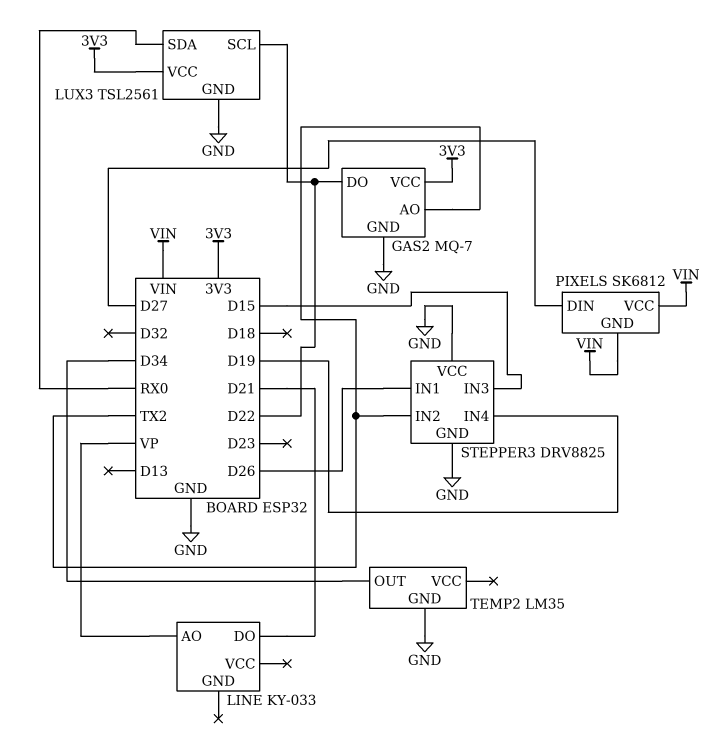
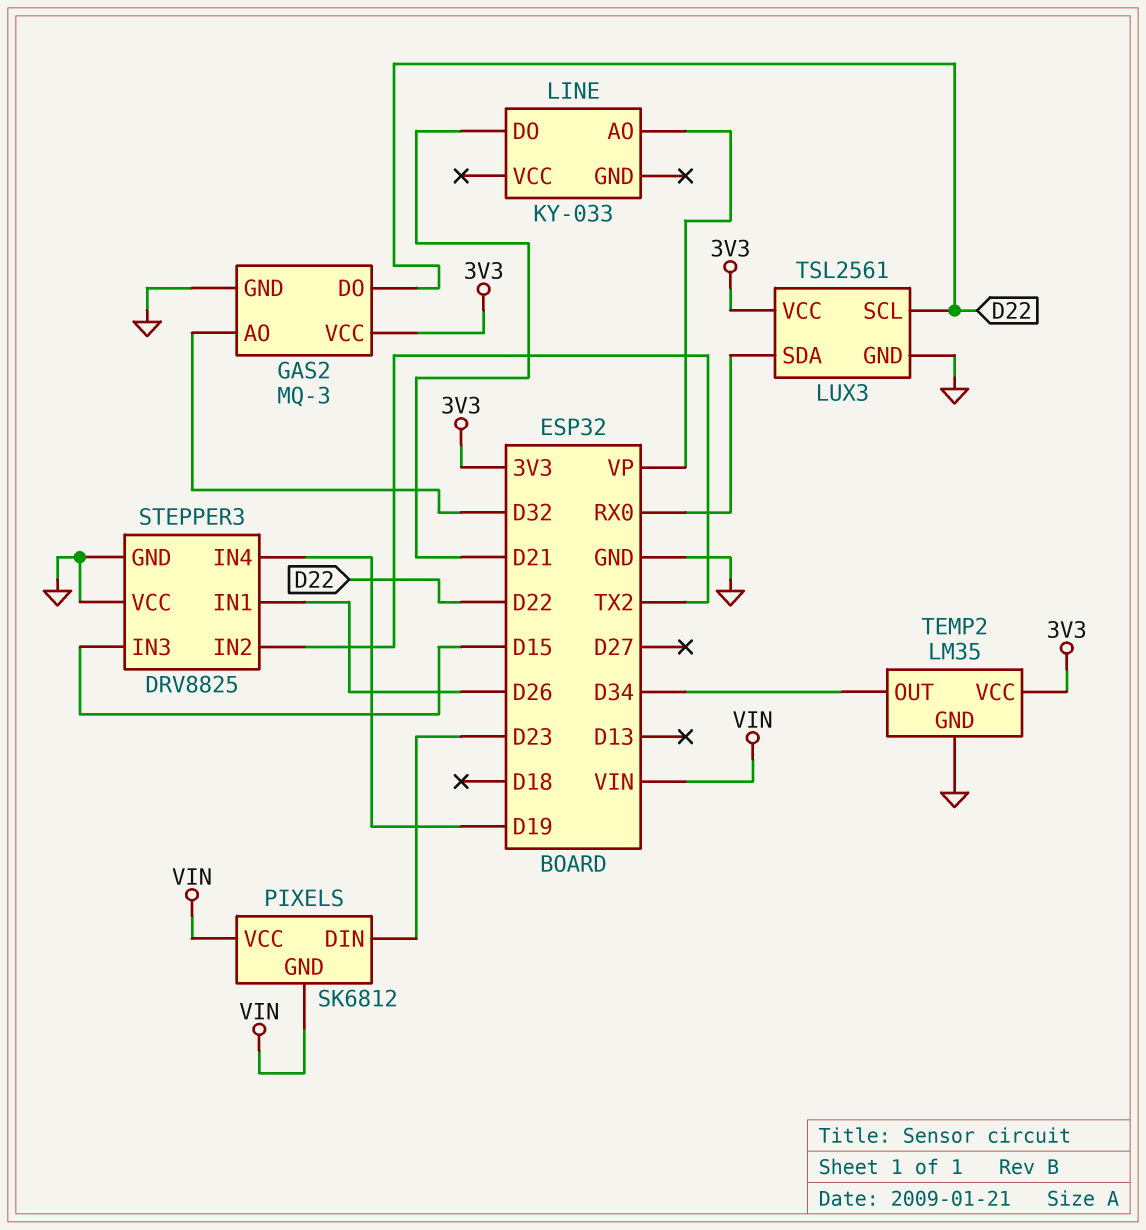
GAS2: MQ-7 -> MQ-3
GAS2 pin AO: TX2 -> D32
PIXELS pin DIN: D27 -> D23
TEMP2 pin VCC: none -> 3V3

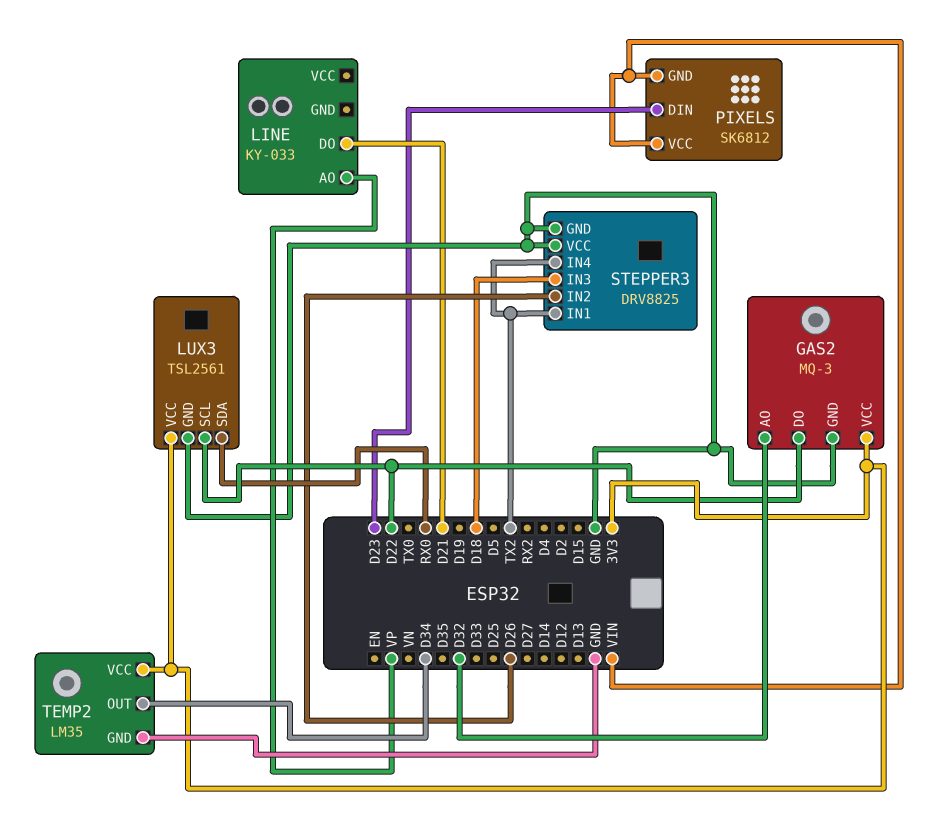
STEPPER3 pin IN1: D26 -> TX2
STEPPER3 pin IN2: TX2 -> D26
STEPPER3 pin IN3: D15 -> D18
STEPPER3 pin IN4: D19 -> TX2

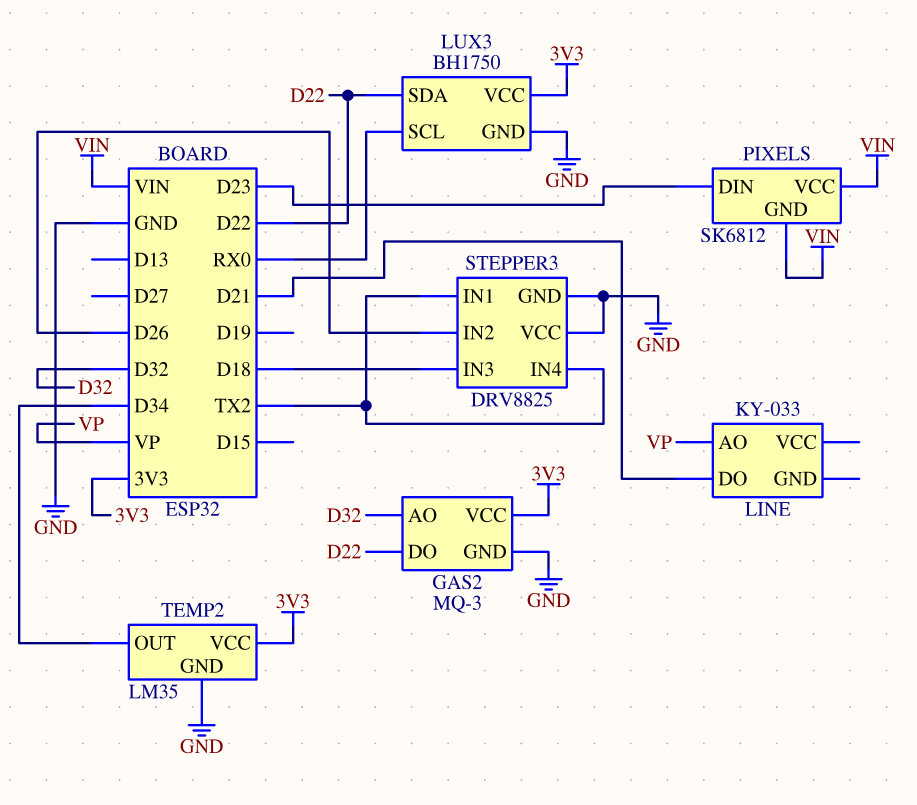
LUX3: TSL2561 -> BH1750
LUX3 pin SCL: D22 -> RX0
LUX3 pin SDA: RX0 -> D22

